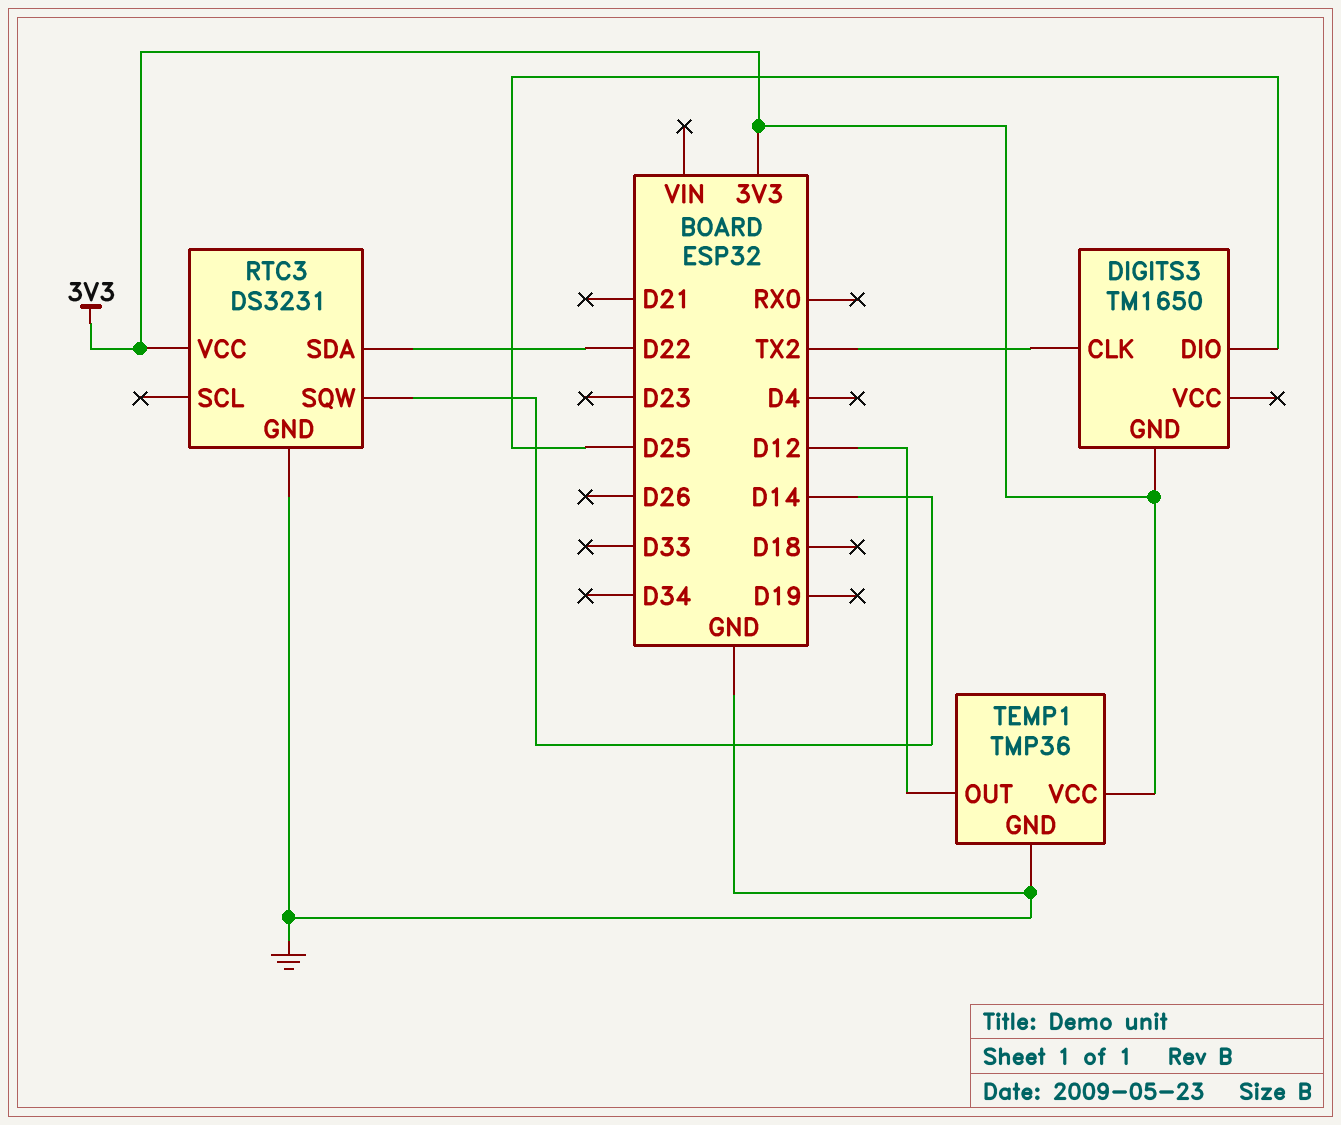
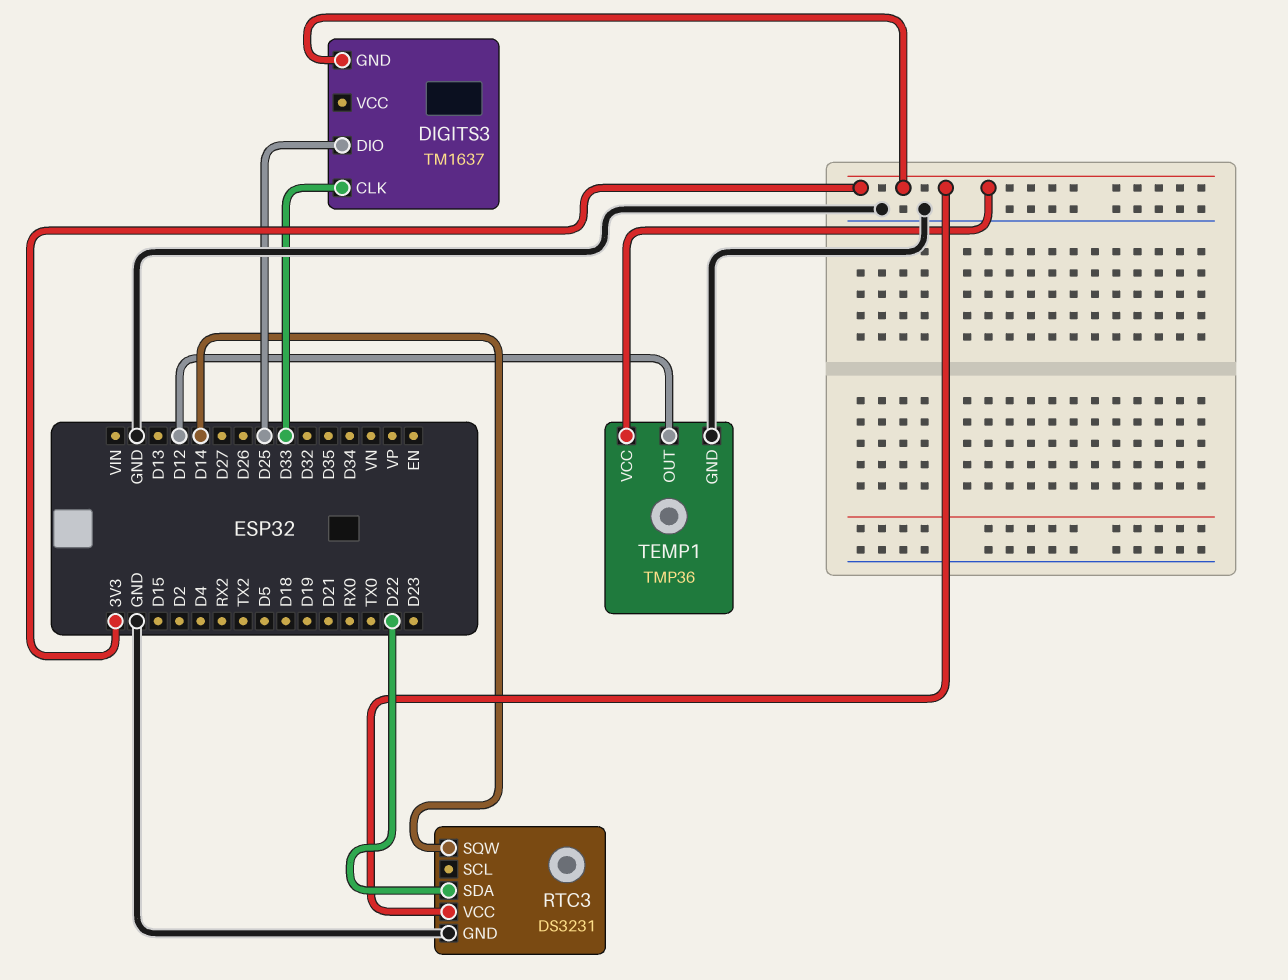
DIGITS3: TM1650 -> TM1637
DIGITS3 pin CLK: TX2 -> D33

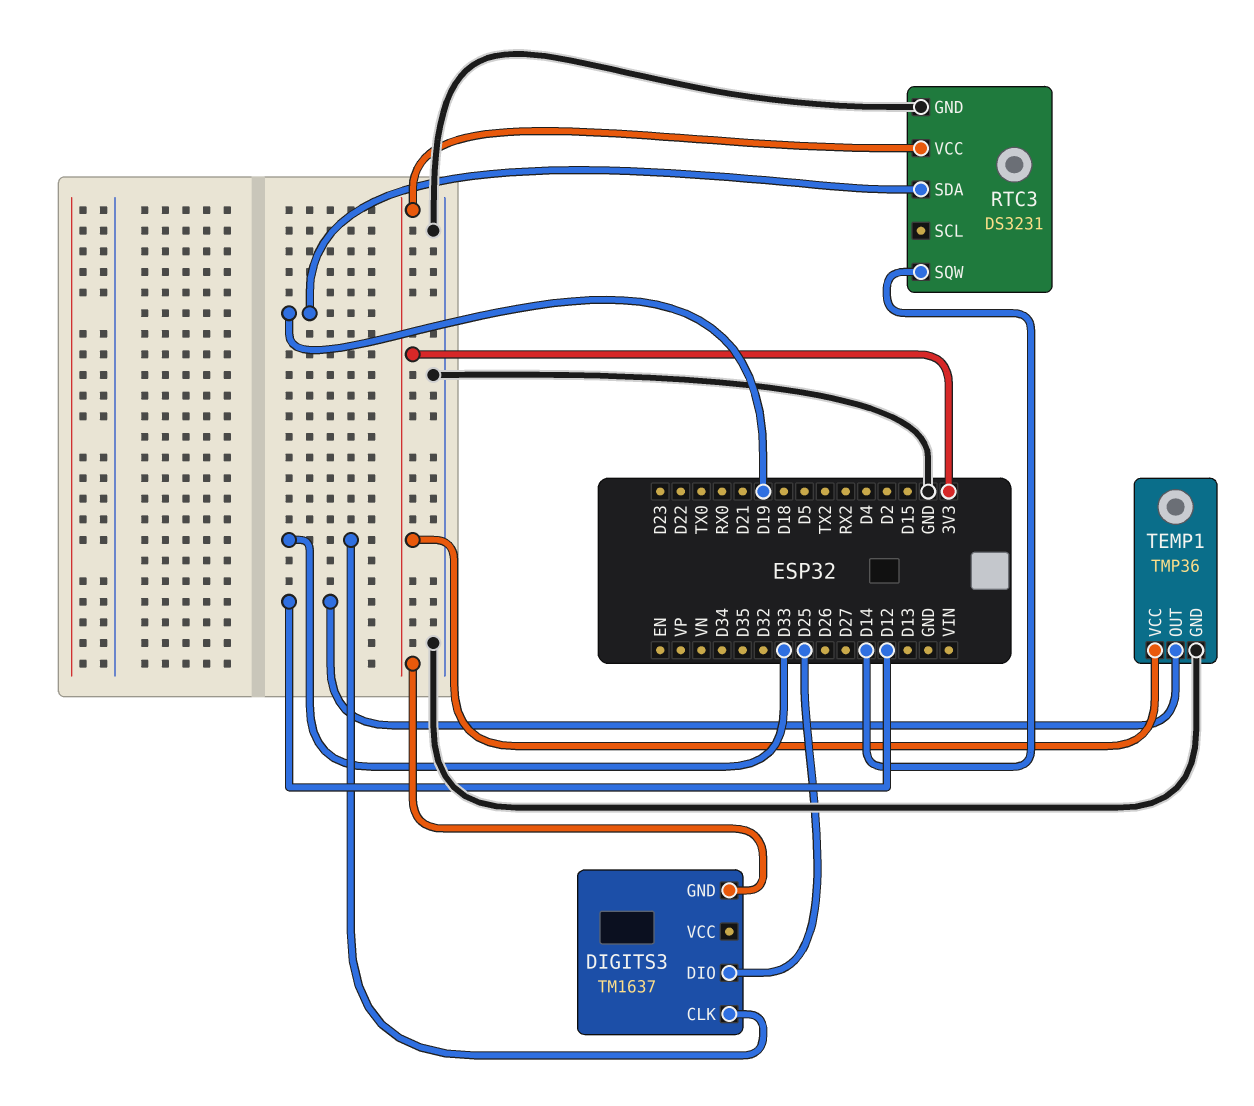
RTC3 pin SDA: D22 -> D19

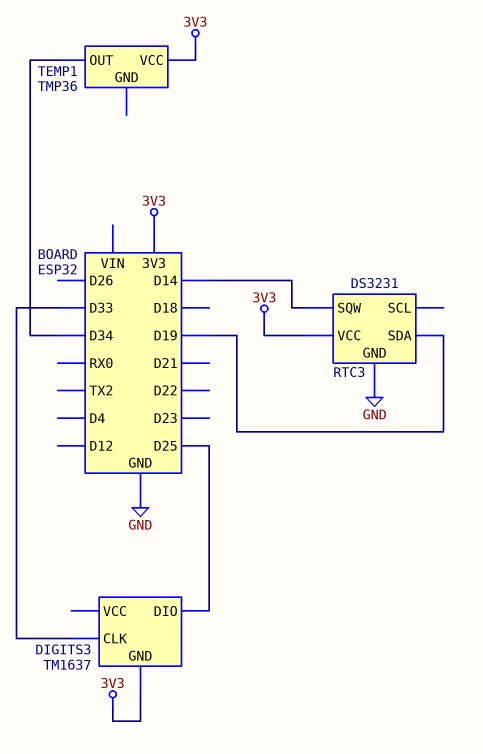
TEMP1 pin GND: GND -> none
TEMP1 pin OUT: D12 -> D34

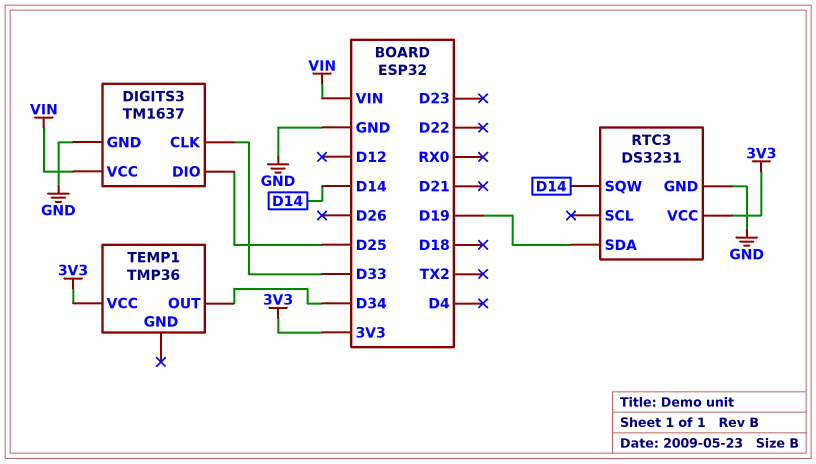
DIGITS3 pin GND: 3V3 -> GND
DIGITS3 pin VCC: none -> VIN

